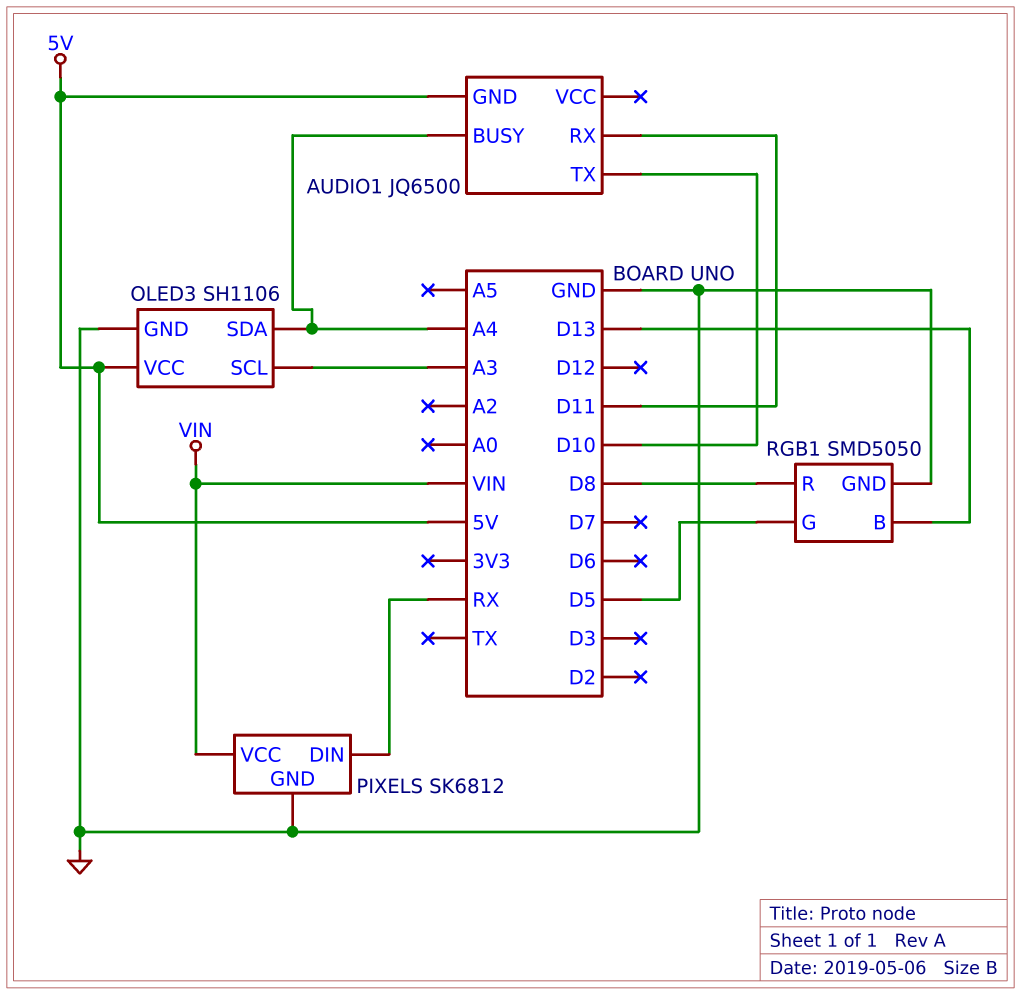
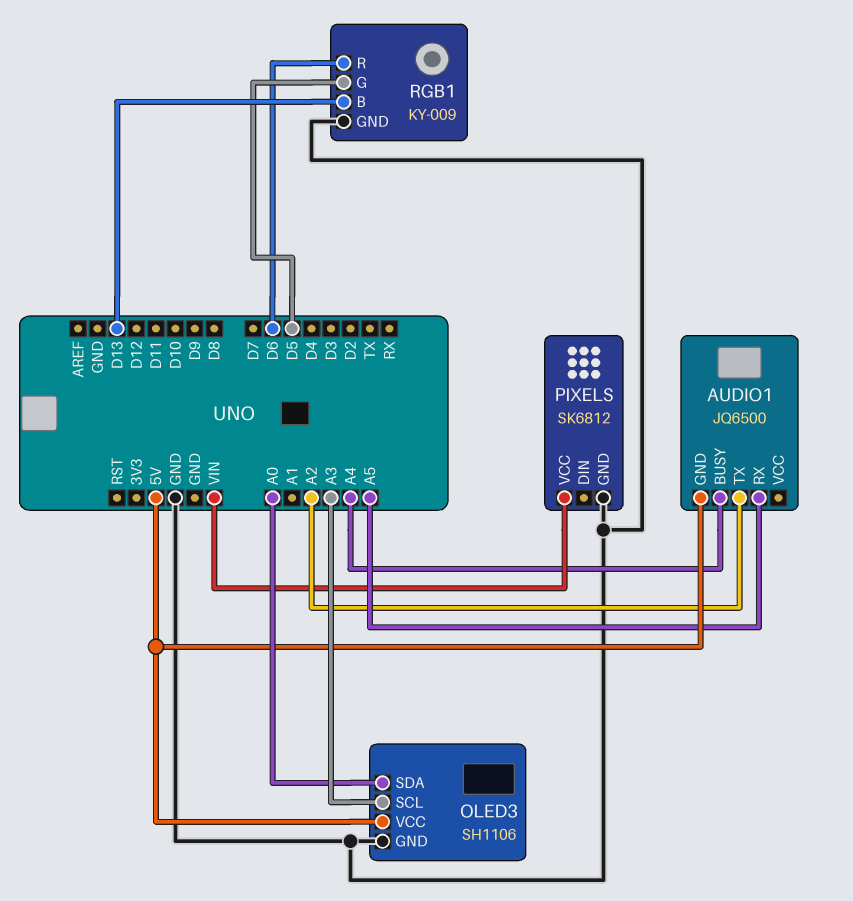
AUDIO1 pin RX: D11 -> A5
AUDIO1 pin TX: D10 -> A2
OLED3 pin SDA: A4 -> A0
PIXELS pin DIN: RX -> none
RGB1: SMD5050 -> KY-009
RGB1 pin R: D8 -> D6

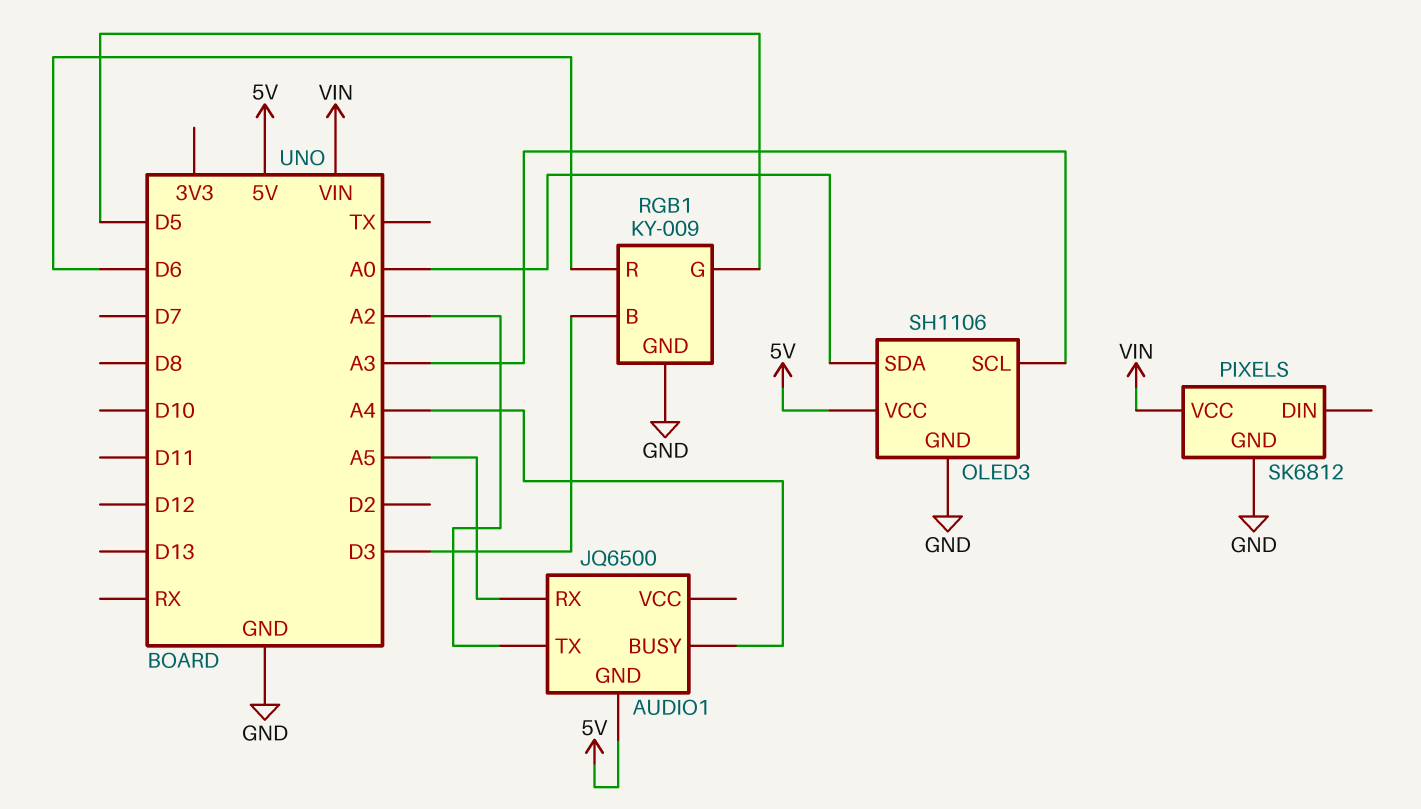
RGB1 pin B: D13 -> D3

